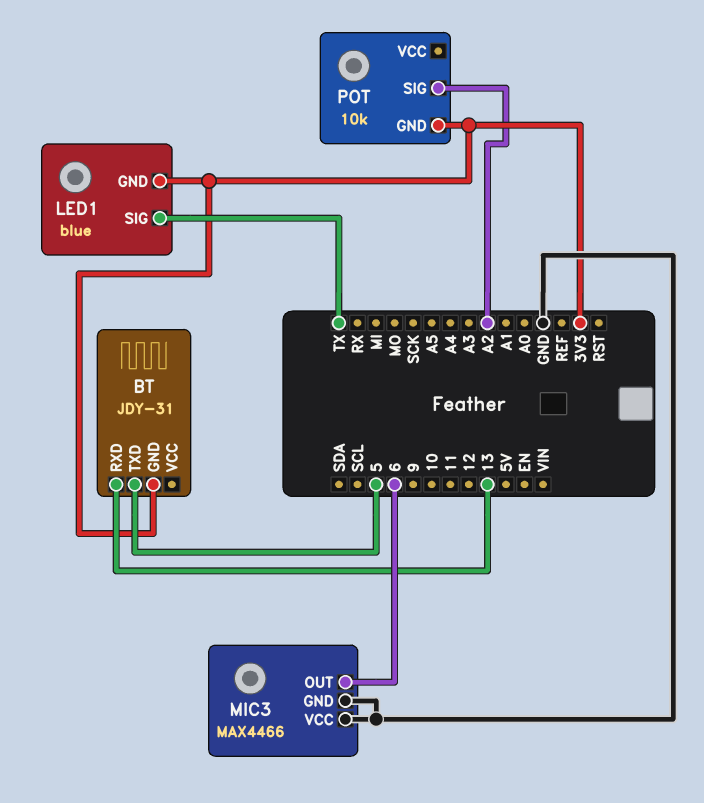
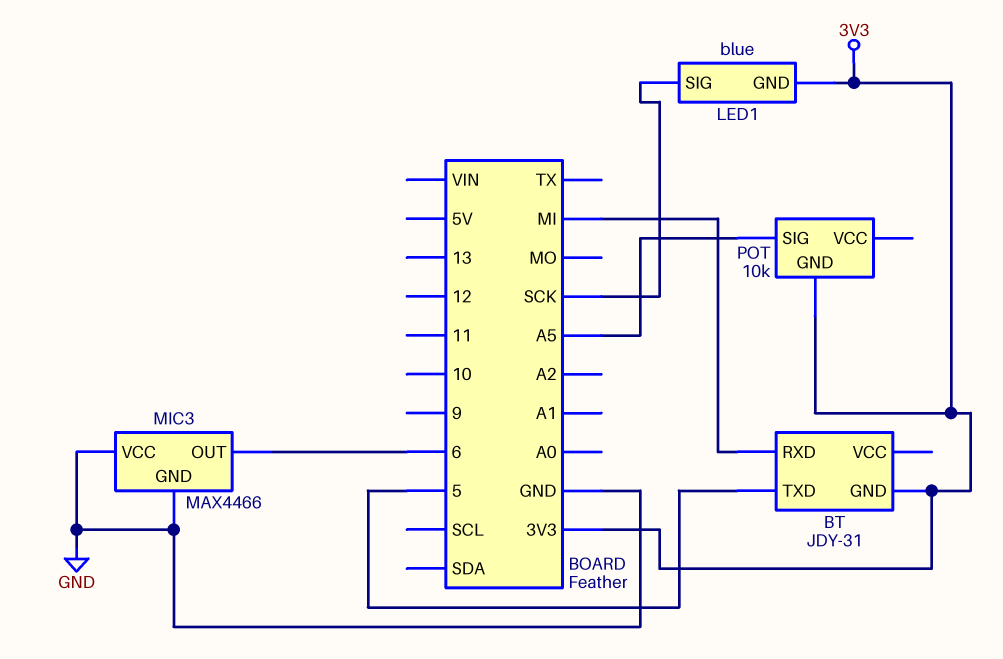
BT pin RXD: 13 -> MI
LED1 pin SIG: TX -> SCK
POT pin SIG: A2 -> A5

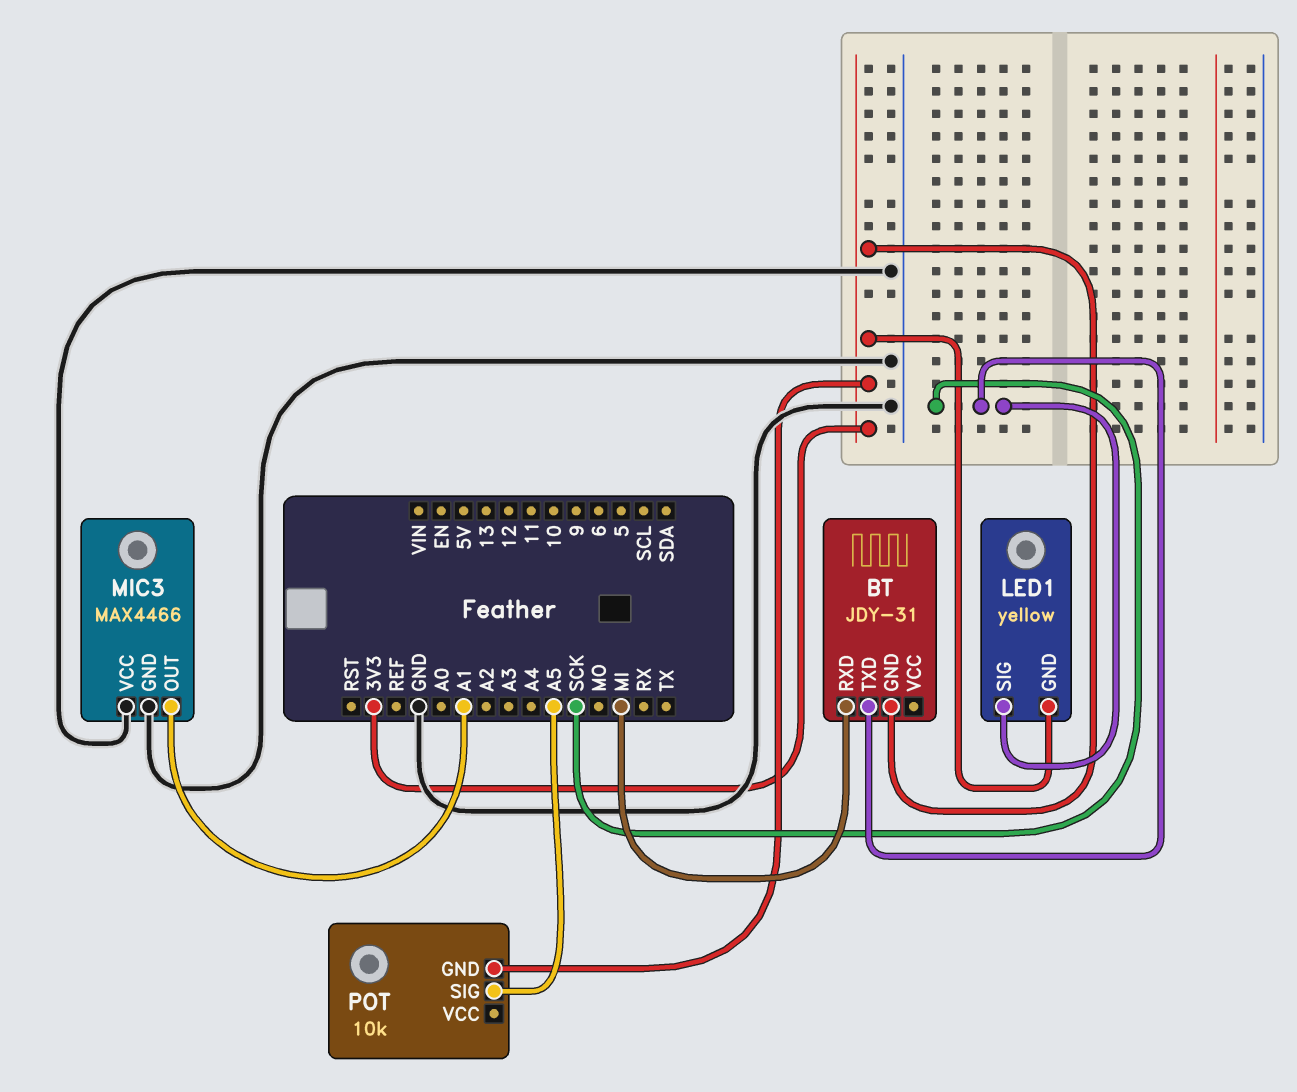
BT pin TXD: 5 -> SCK
LED1: blue -> yellow
MIC3 pin OUT: 6 -> A1

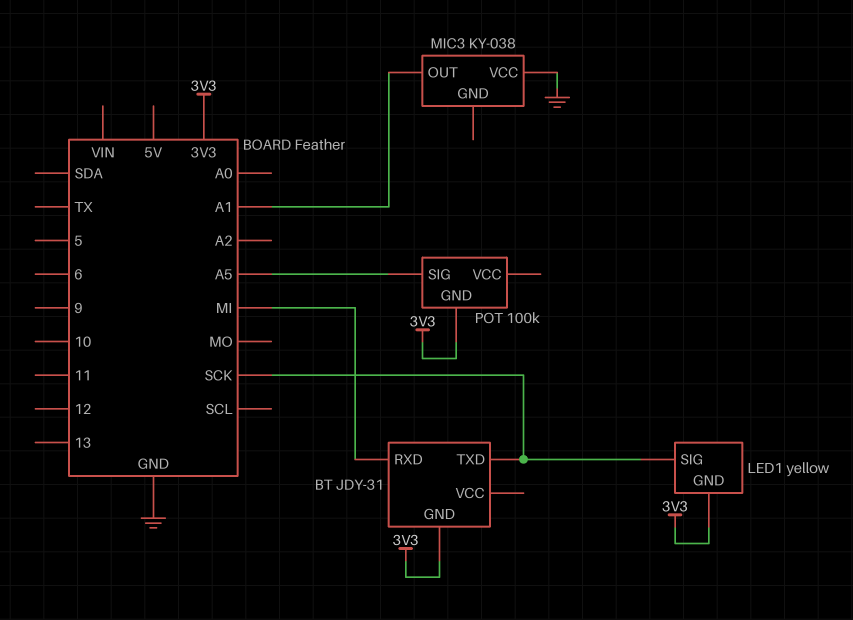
MIC3: MAX4466 -> KY-038
MIC3 pin GND: GND -> none
POT: 10k -> 100k

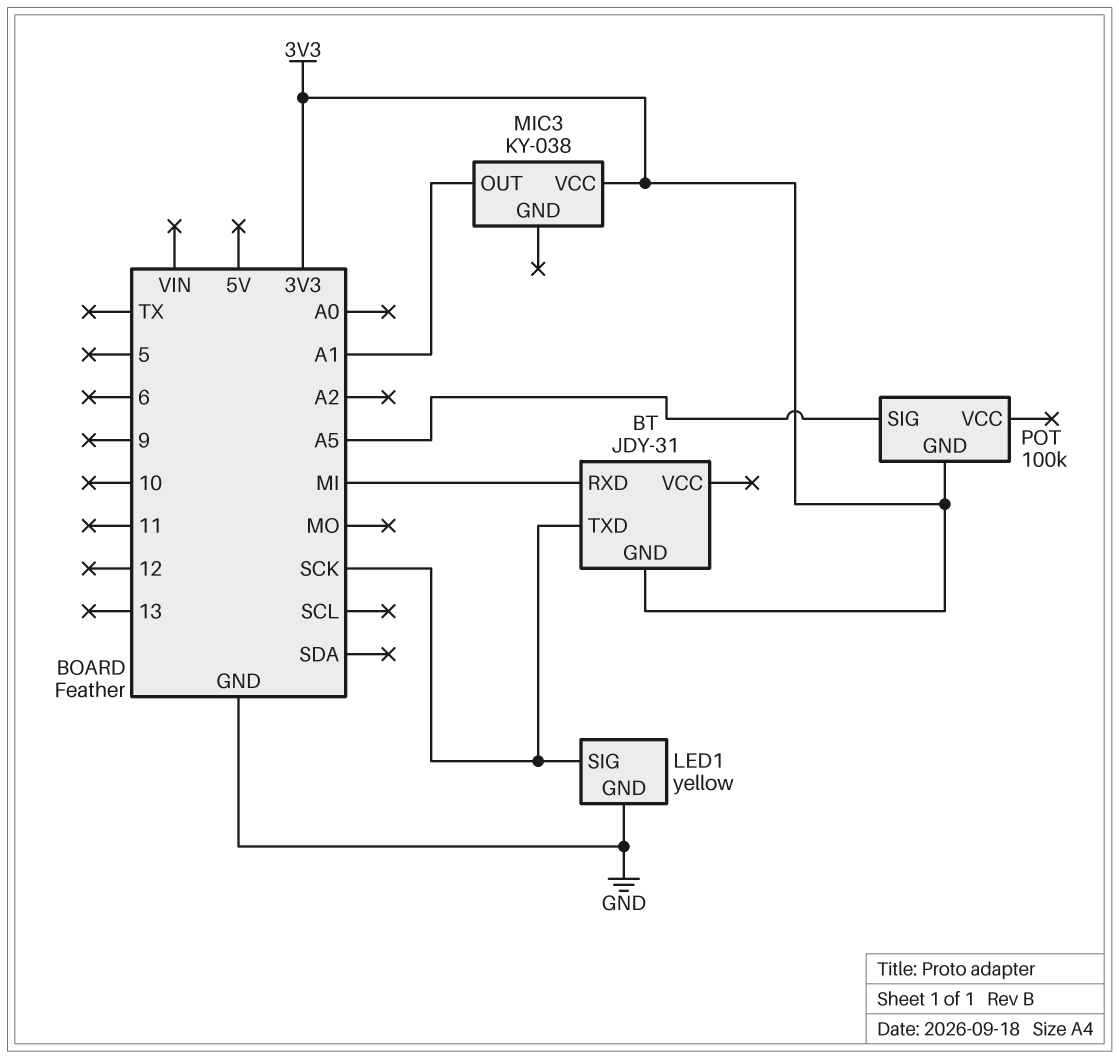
LED1 pin GND: 3V3 -> GND
MIC3 pin VCC: GND -> 3V3

